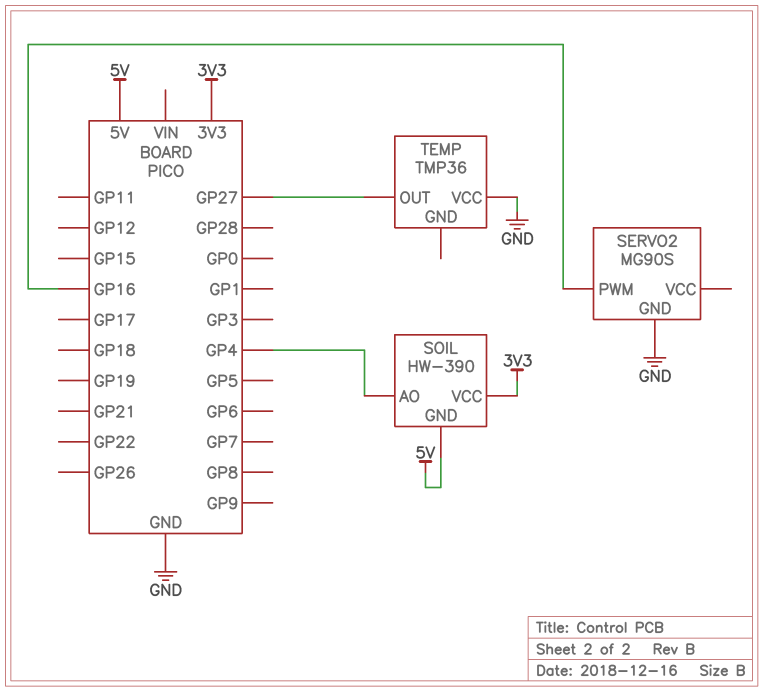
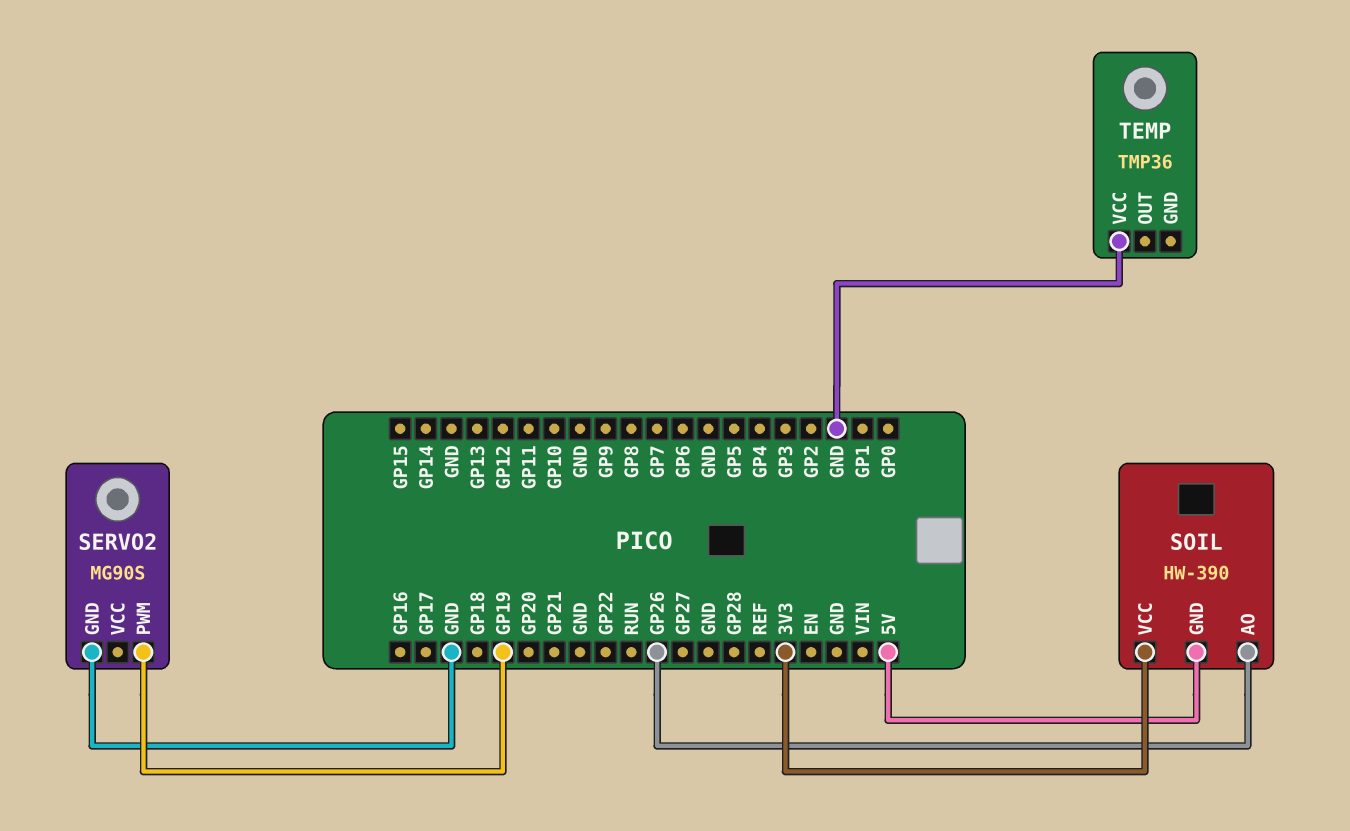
SERVO2 pin PWM: GP16 -> GP19
SOIL pin AO: GP4 -> GP26
TEMP pin OUT: GP27 -> none

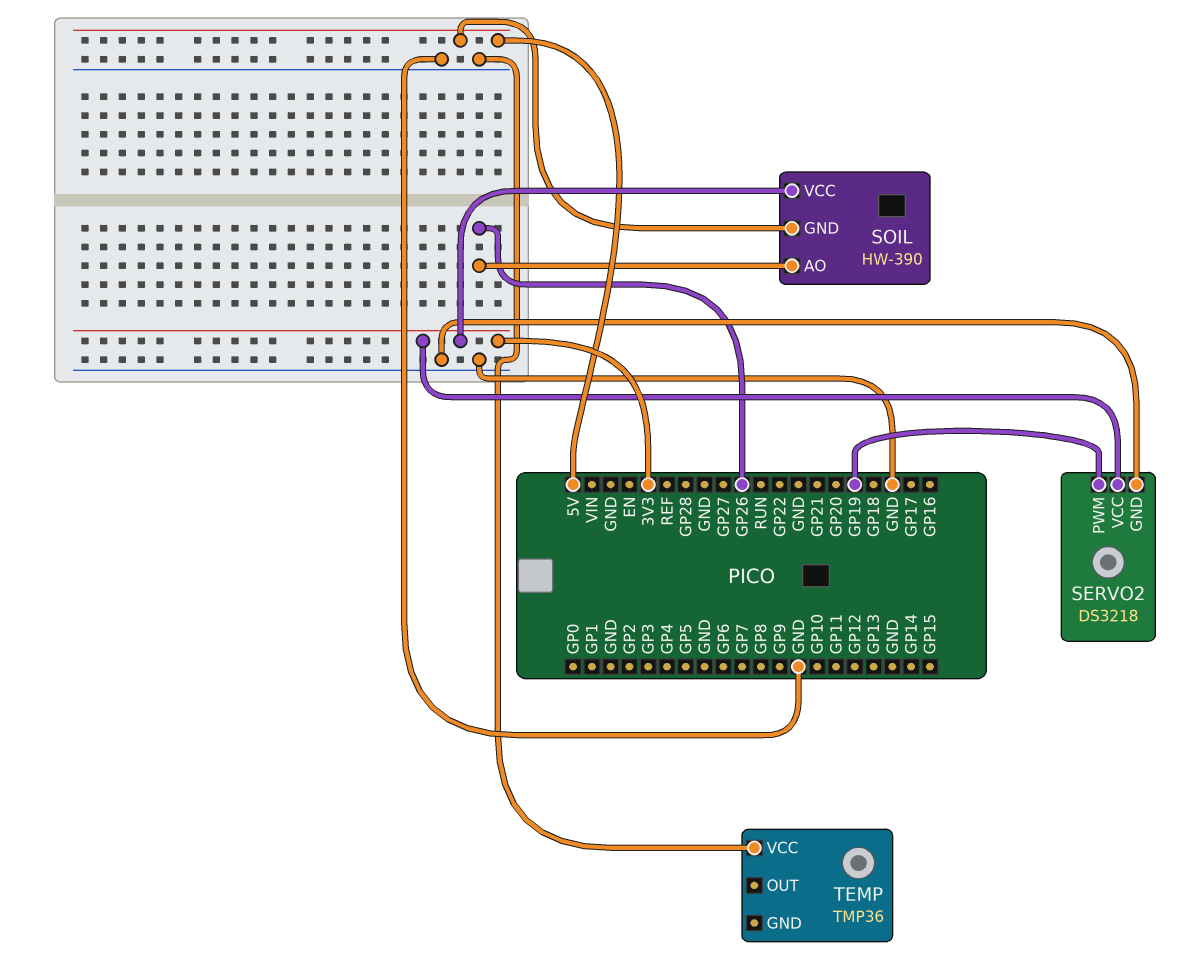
SERVO2: MG90S -> DS3218
SERVO2 pin VCC: none -> 3V3

